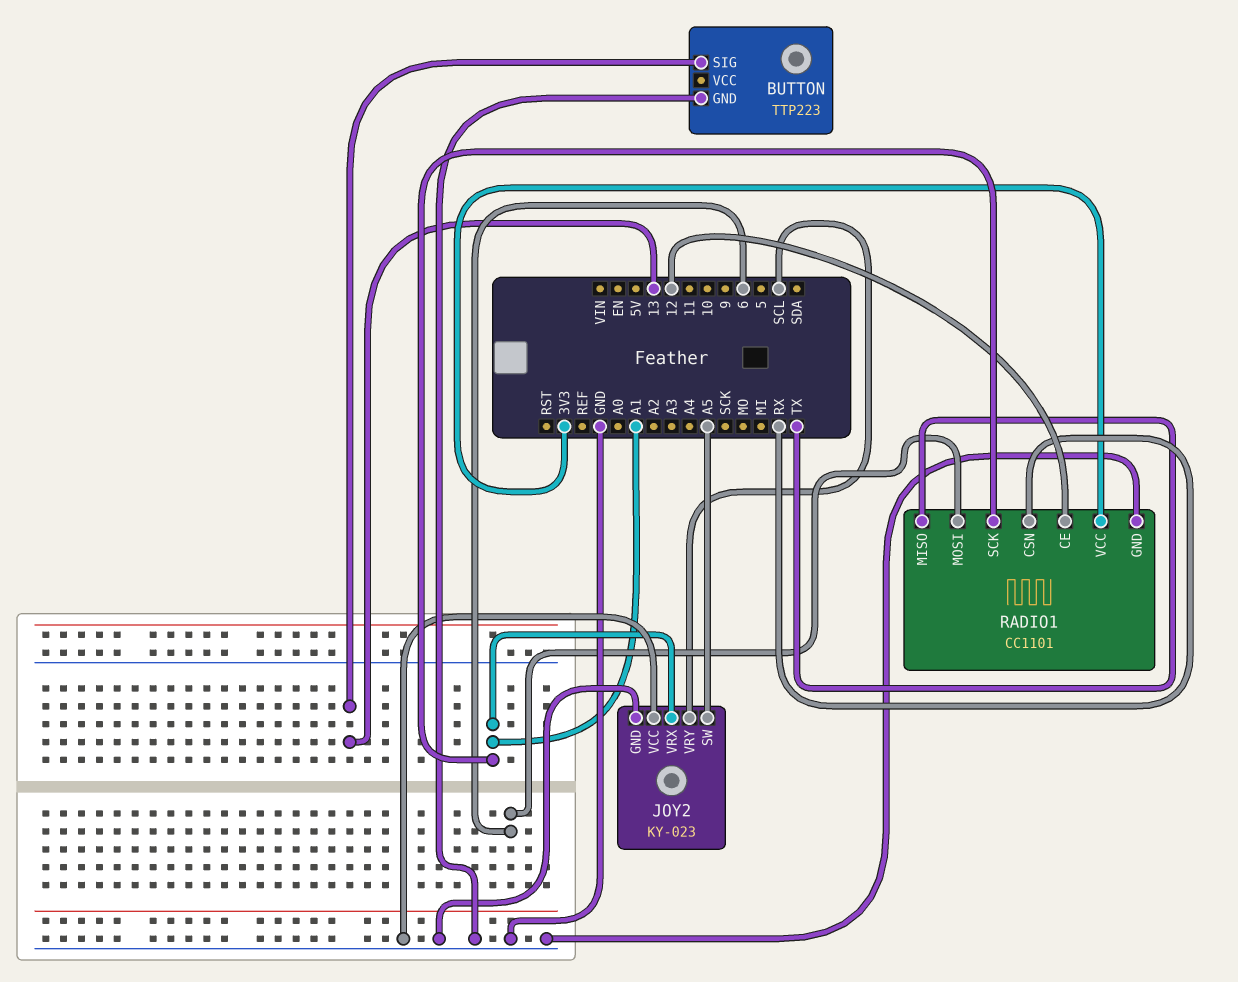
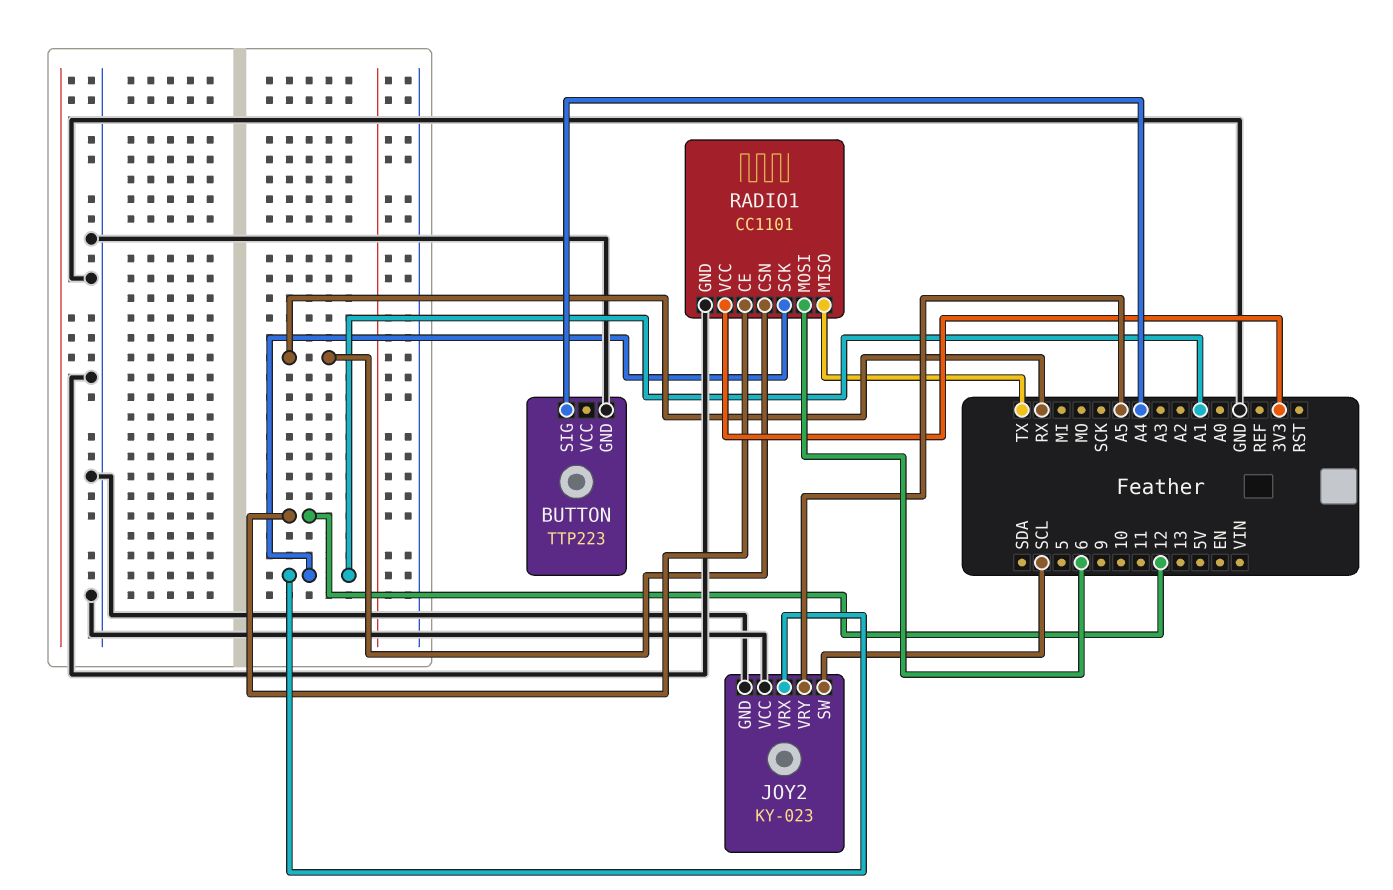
BUTTON pin SIG: 13 -> A4
JOY2 pin SW: A5 -> SCL
JOY2 pin VRY: SCL -> A5

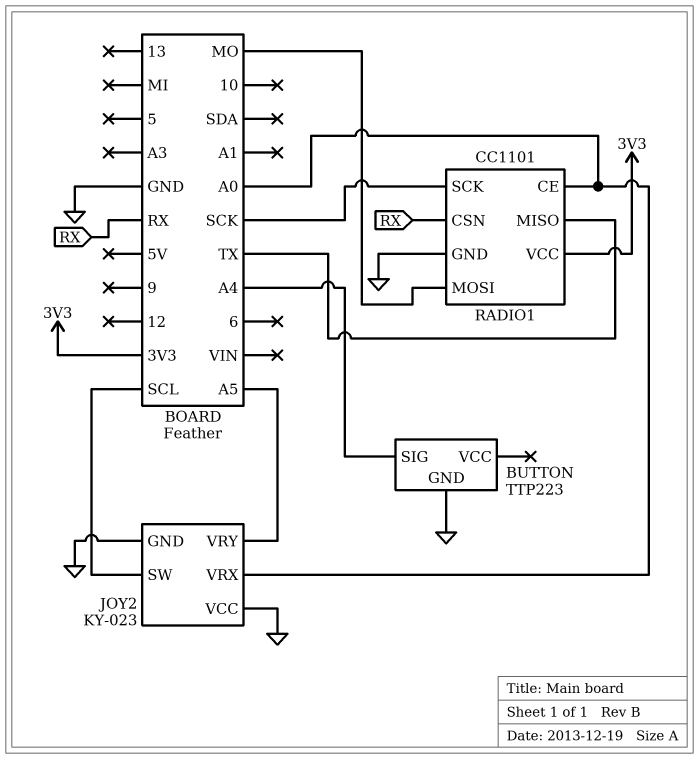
JOY2 pin VRX: A1 -> A0
RADIO1 pin CE: 12 -> A0
RADIO1 pin MOSI: 6 -> MO
RADIO1 pin SCK: A1 -> SCK

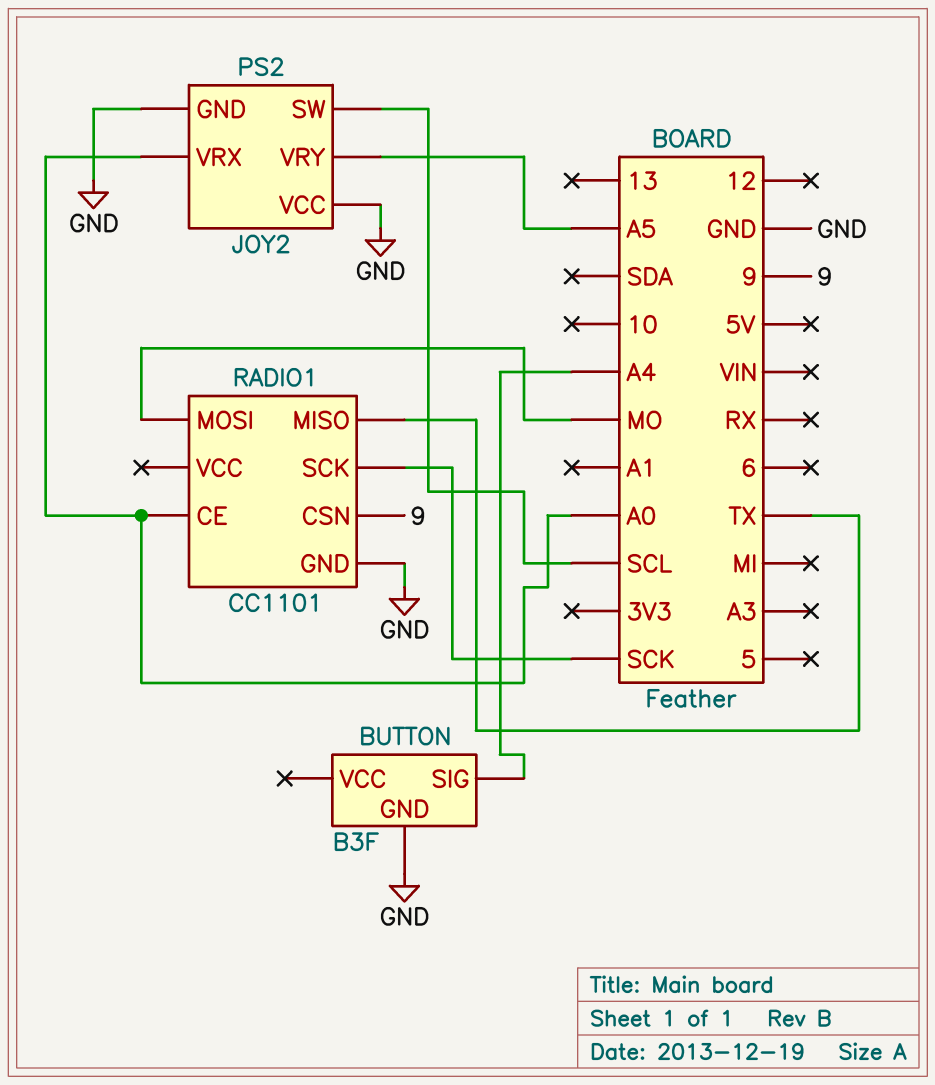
BUTTON: TTP223 -> B3F
JOY2: KY-023 -> PS2
RADIO1 pin CSN: RX -> 9
RADIO1 pin VCC: 3V3 -> none

